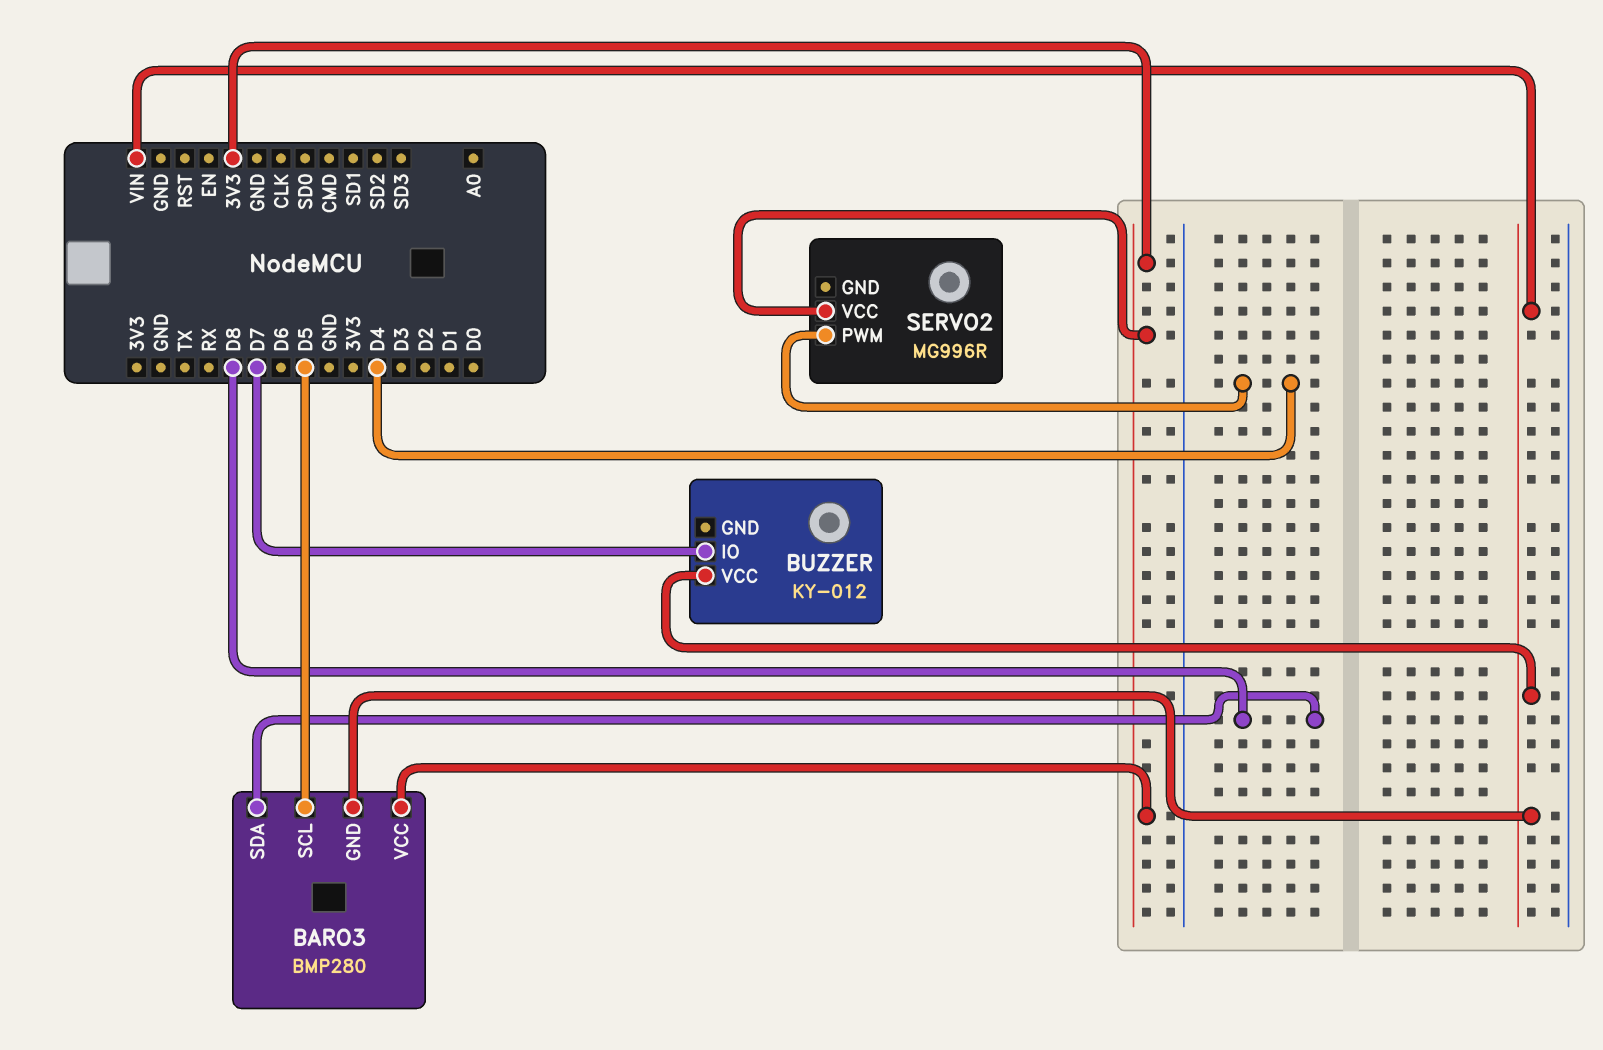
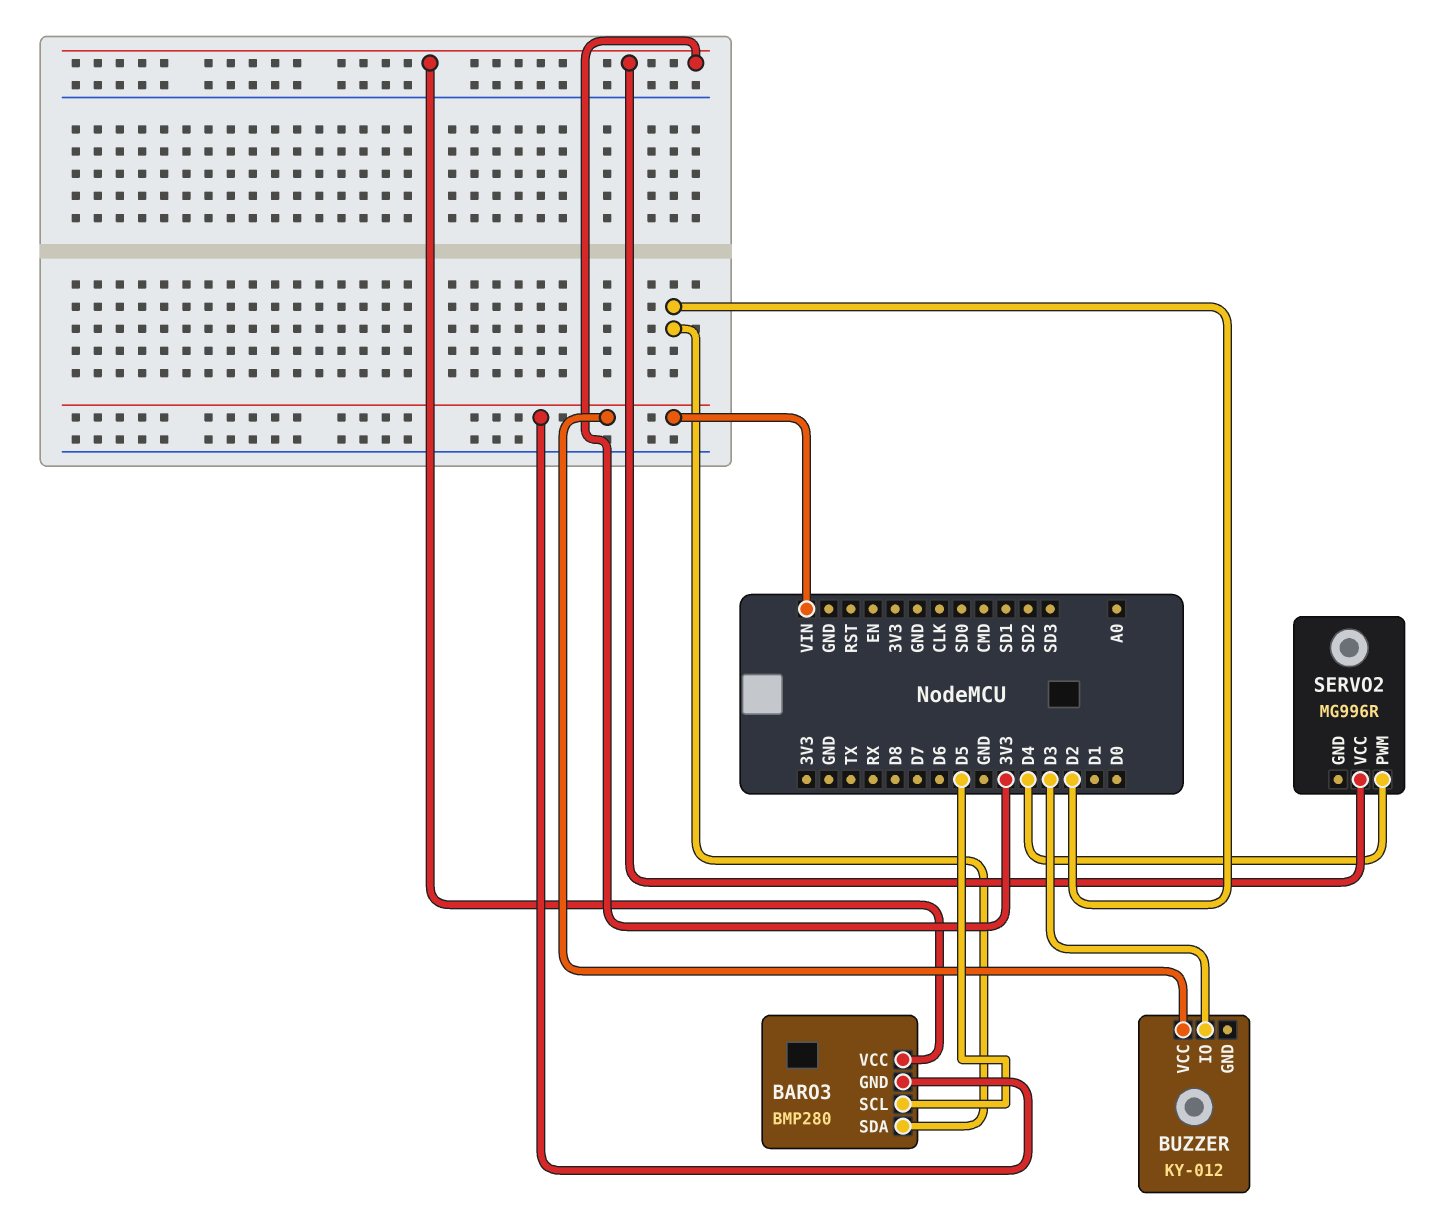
BARO3 pin SDA: D8 -> D2
BUZZER pin IO: D7 -> D3

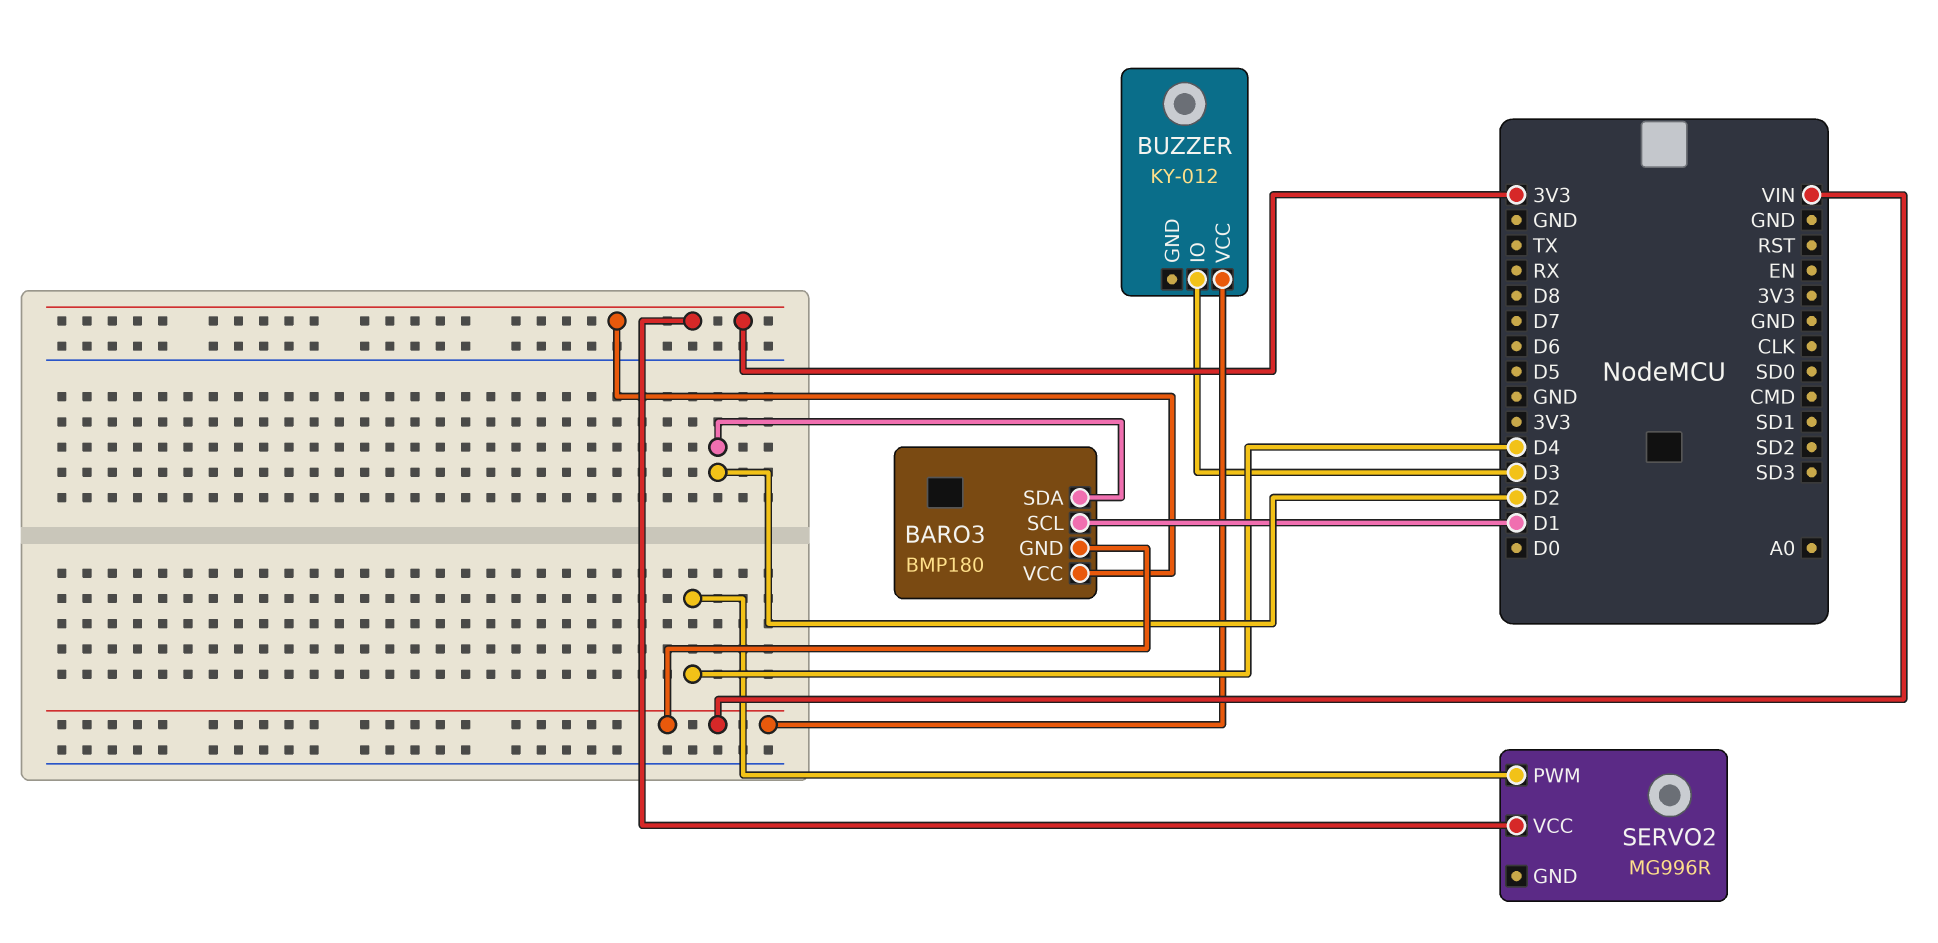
BARO3: BMP280 -> BMP180
BARO3 pin SCL: D5 -> D1

